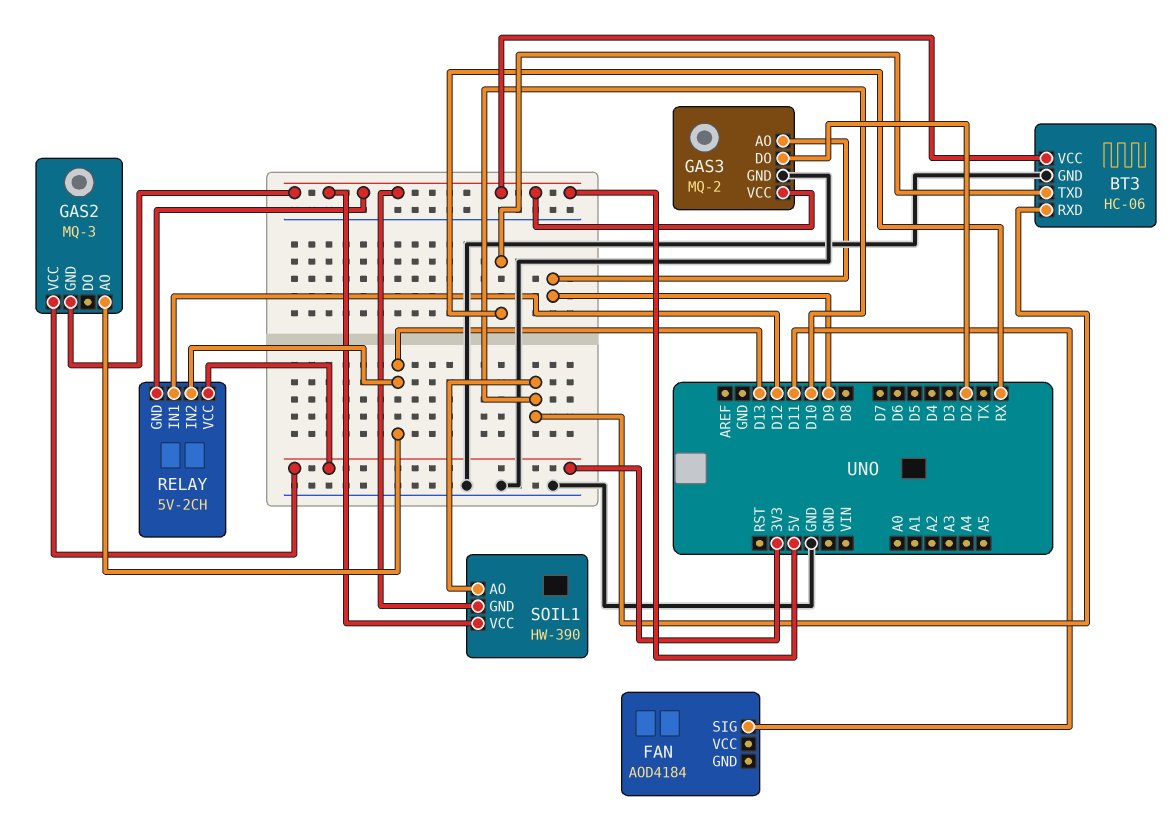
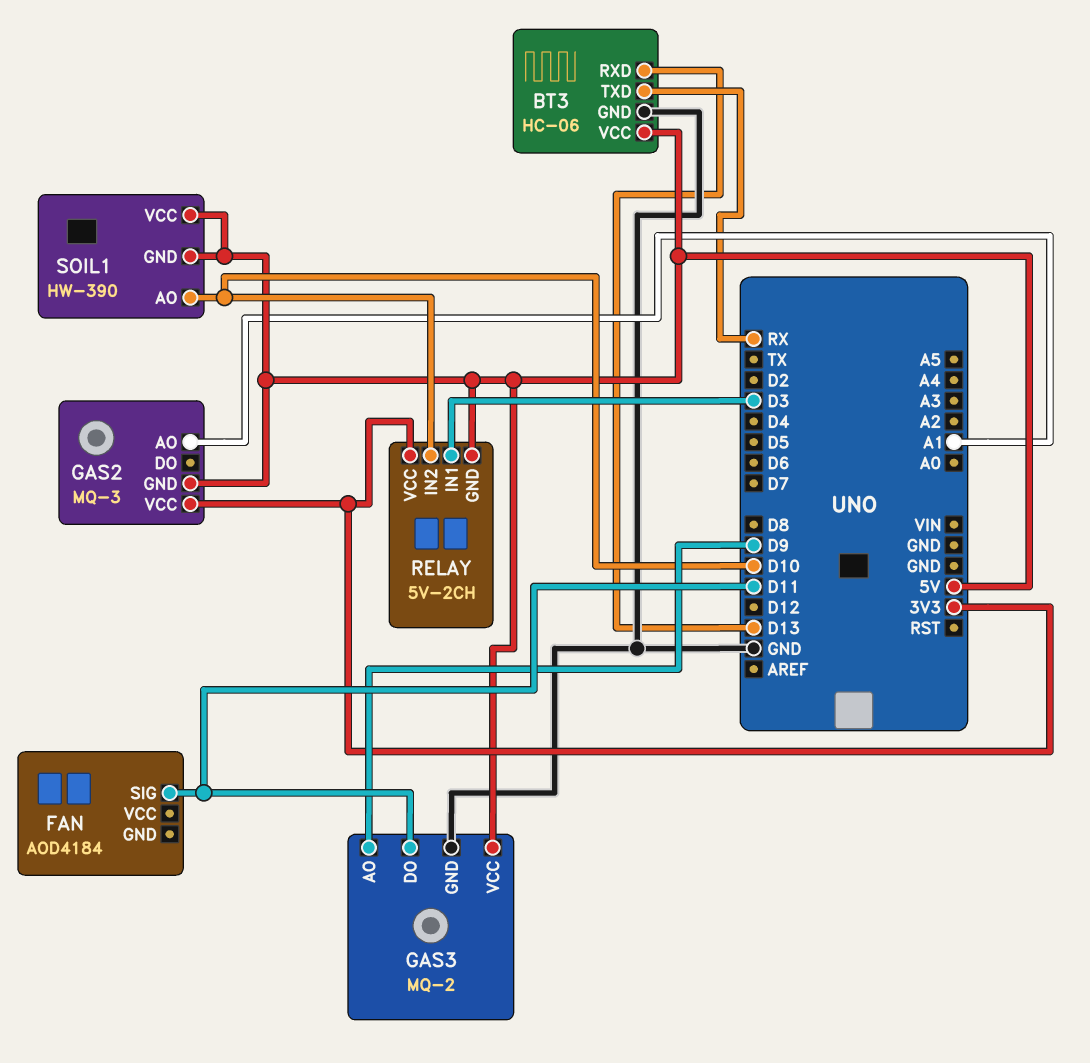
BT3 pin RXD: D10 -> D13
GAS2 pin AO: D13 -> A1
GAS3 pin DO: D2 -> D11
RELAY pin IN1: D12 -> D3
RELAY pin IN2: D13 -> D10

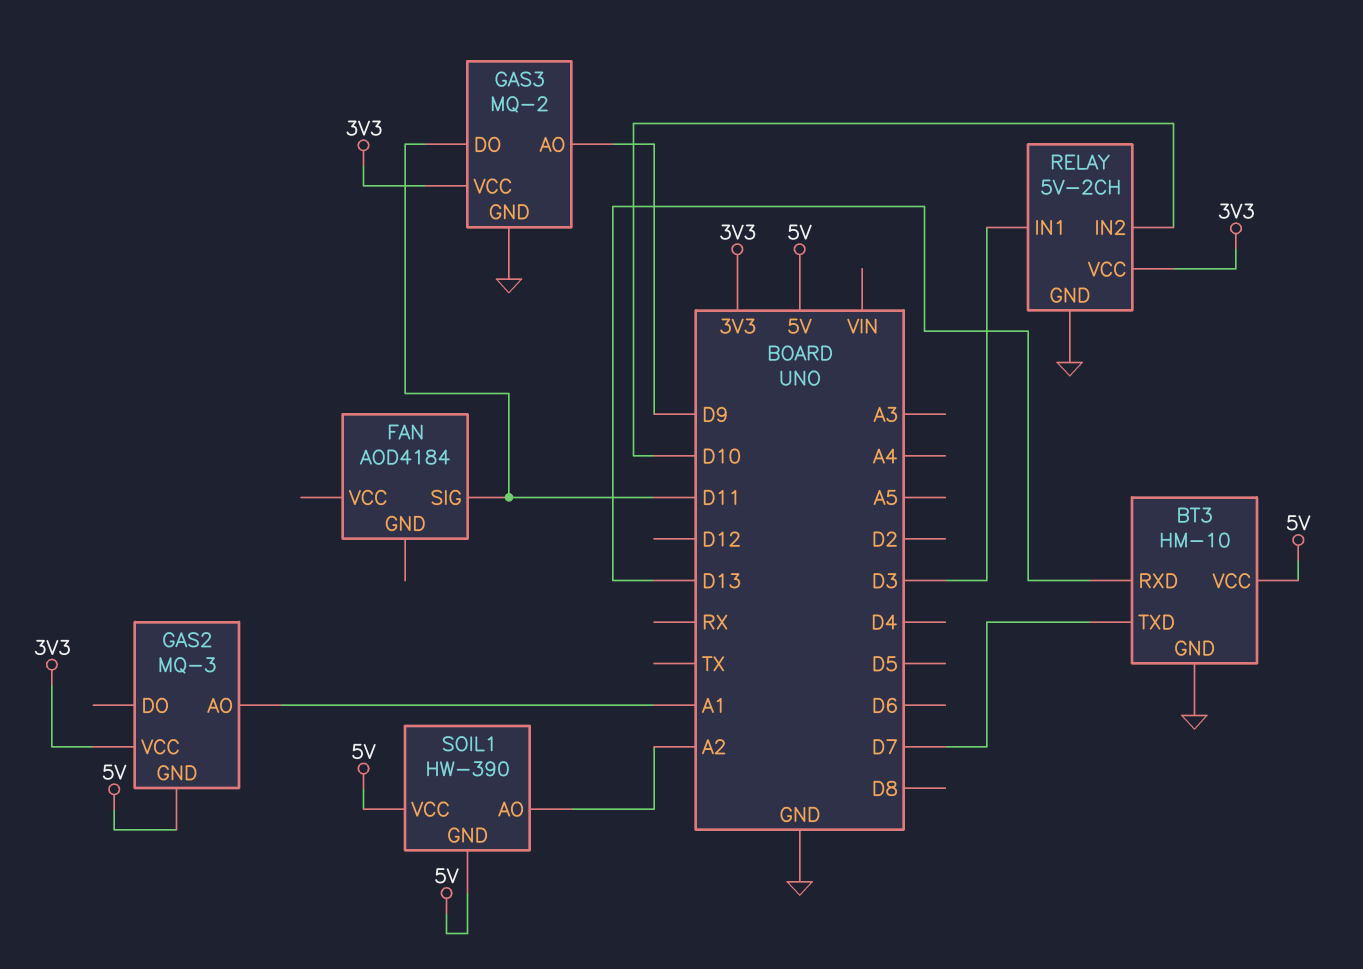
BT3: HC-06 -> HM-10
BT3 pin TXD: RX -> D7
GAS3 pin VCC: 5V -> 3V3
RELAY pin GND: 5V -> GND
SOIL1 pin AO: D10 -> A2

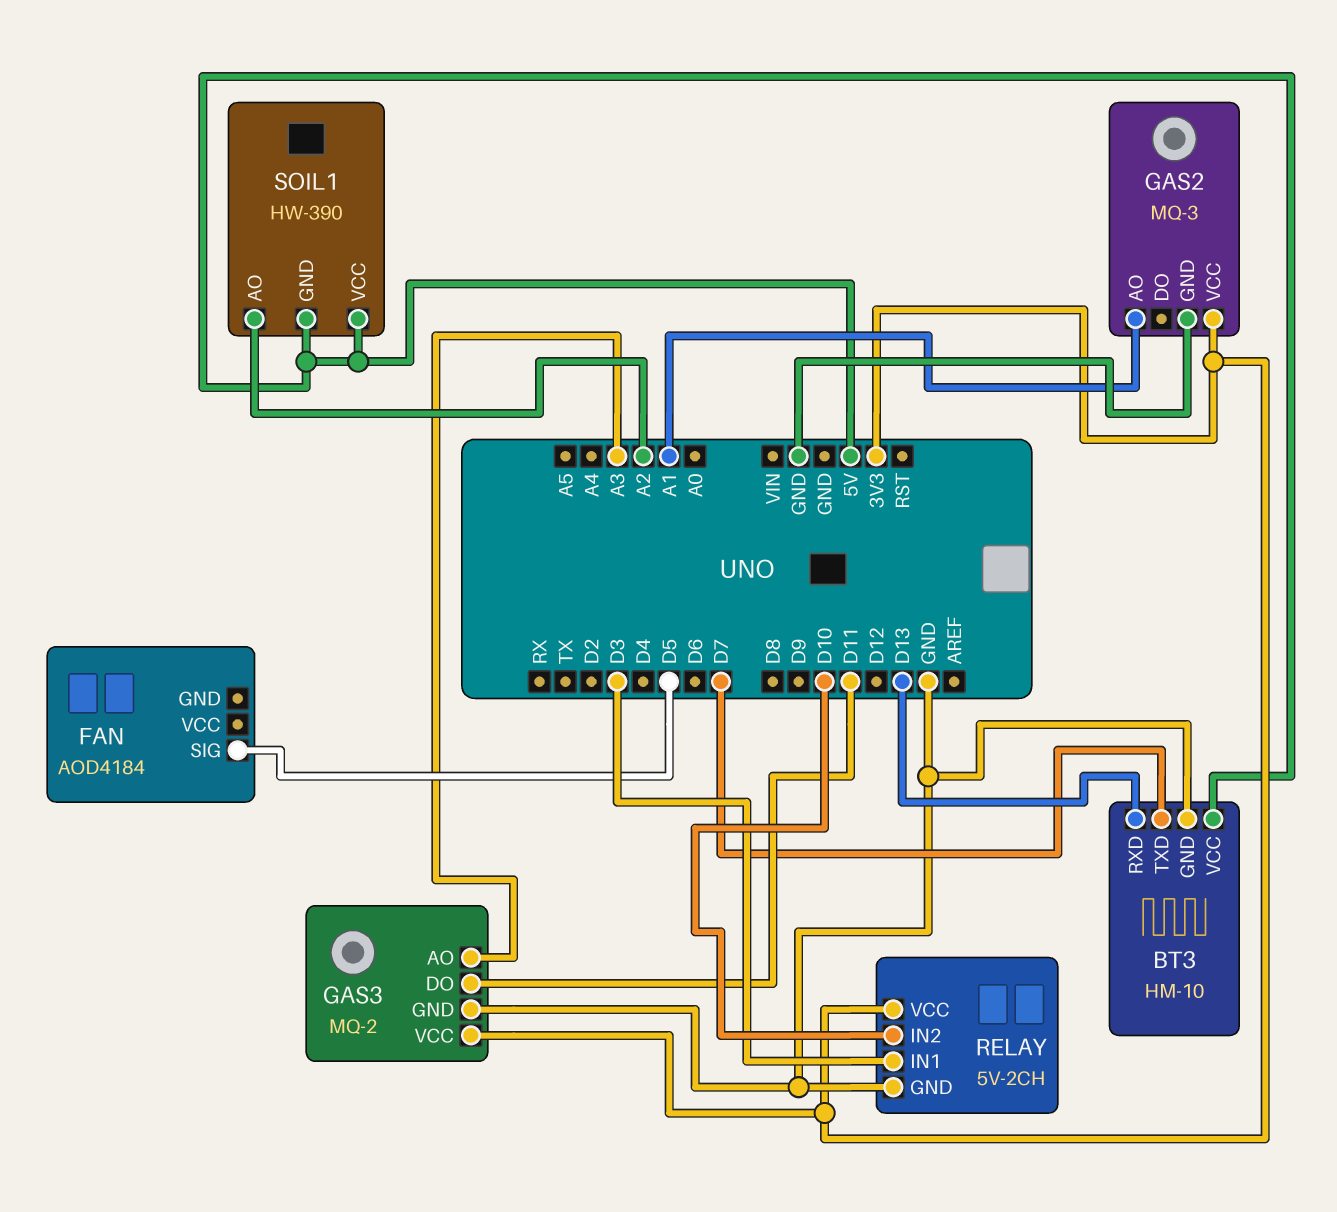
FAN pin SIG: D11 -> D5
GAS2 pin GND: 5V -> GND
GAS3 pin AO: D9 -> A3

